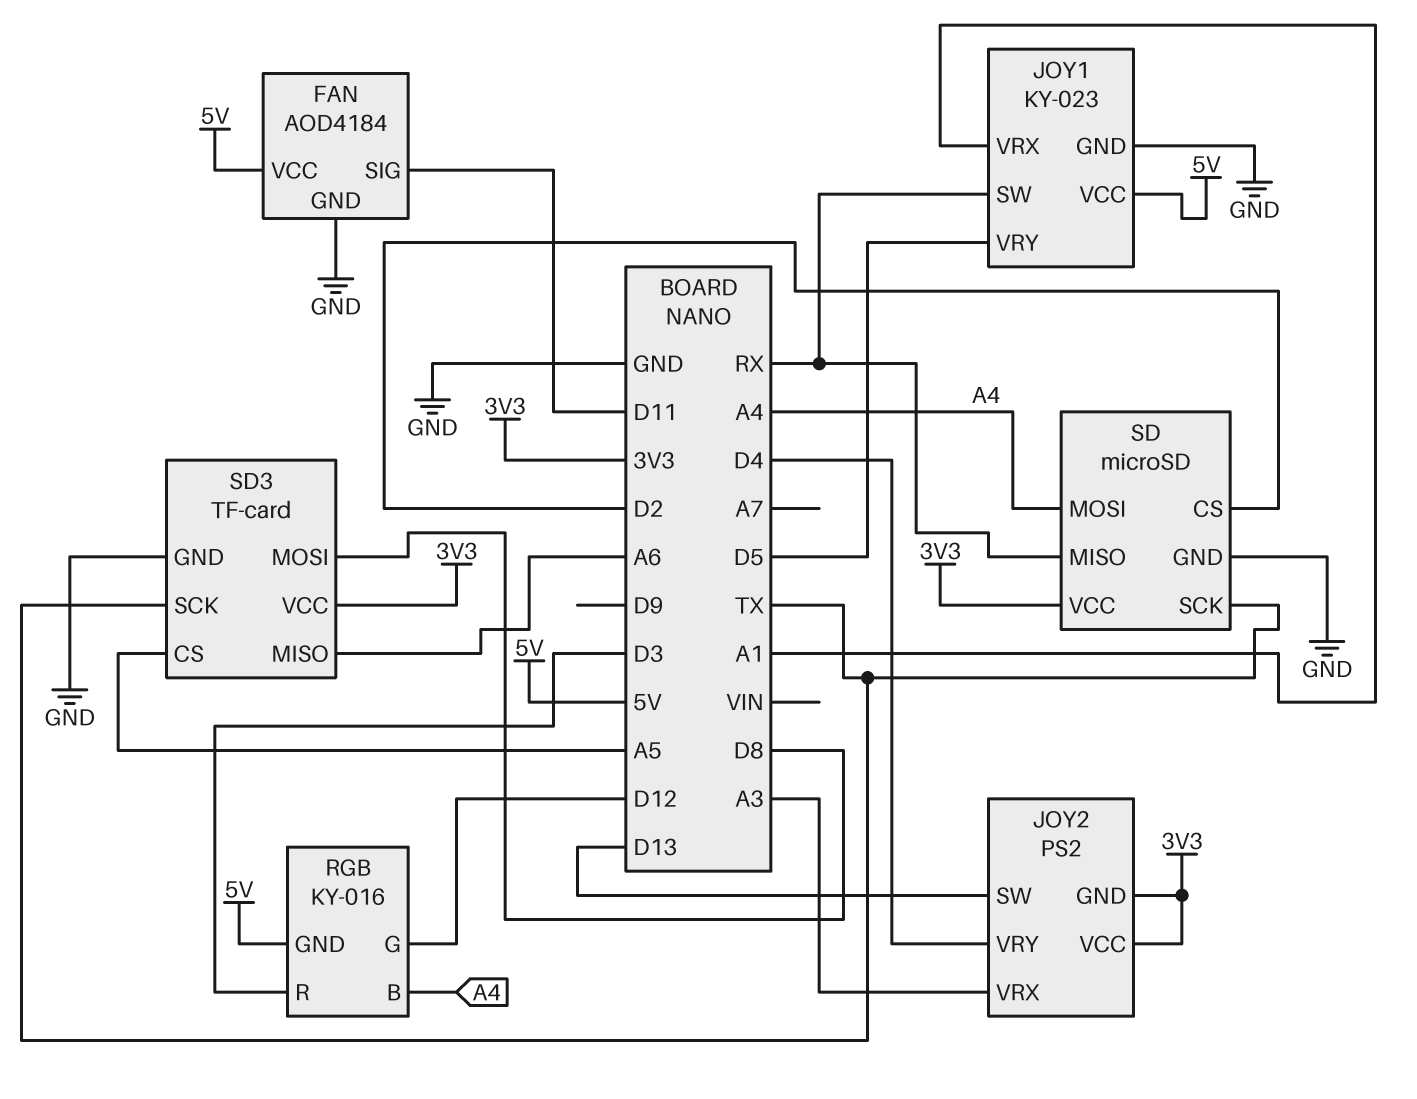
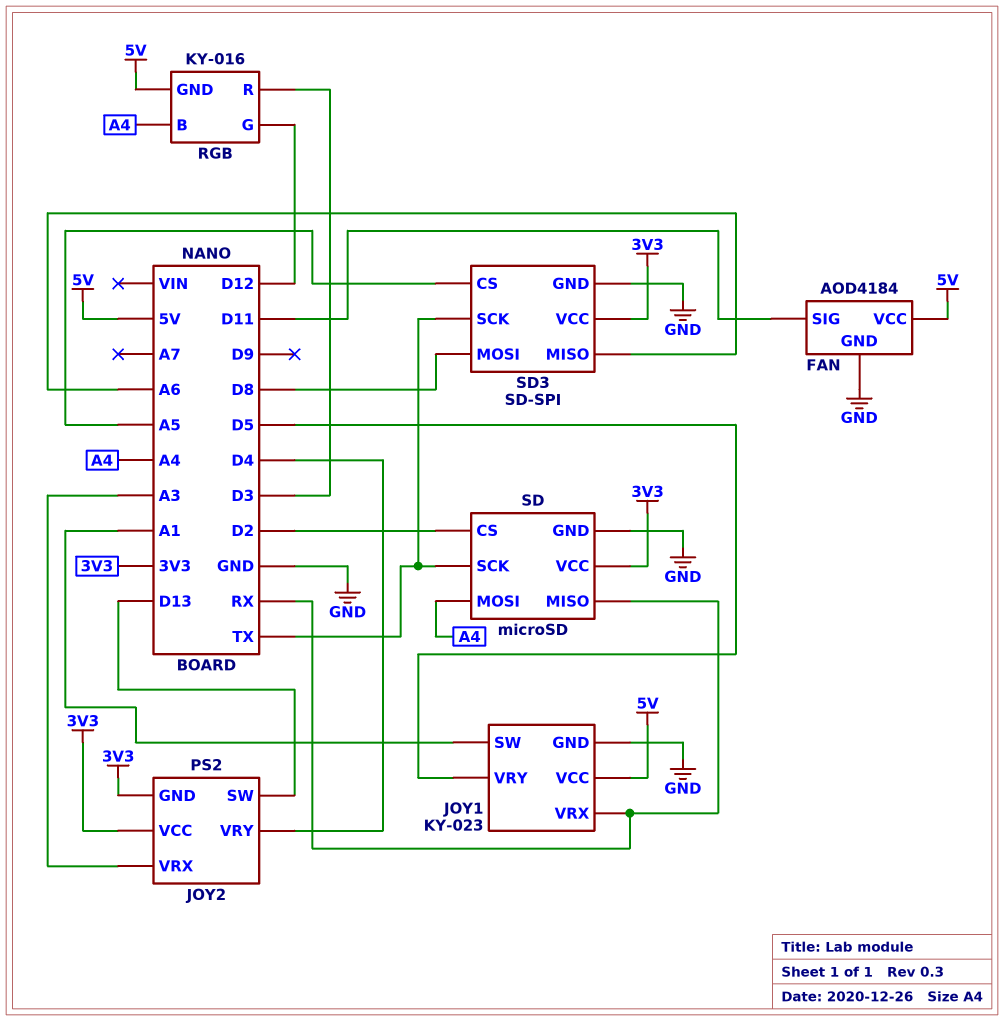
JOY1 pin SW: RX -> A1
JOY1 pin VRX: A1 -> RX
SD3: TF-card -> SD-SPI

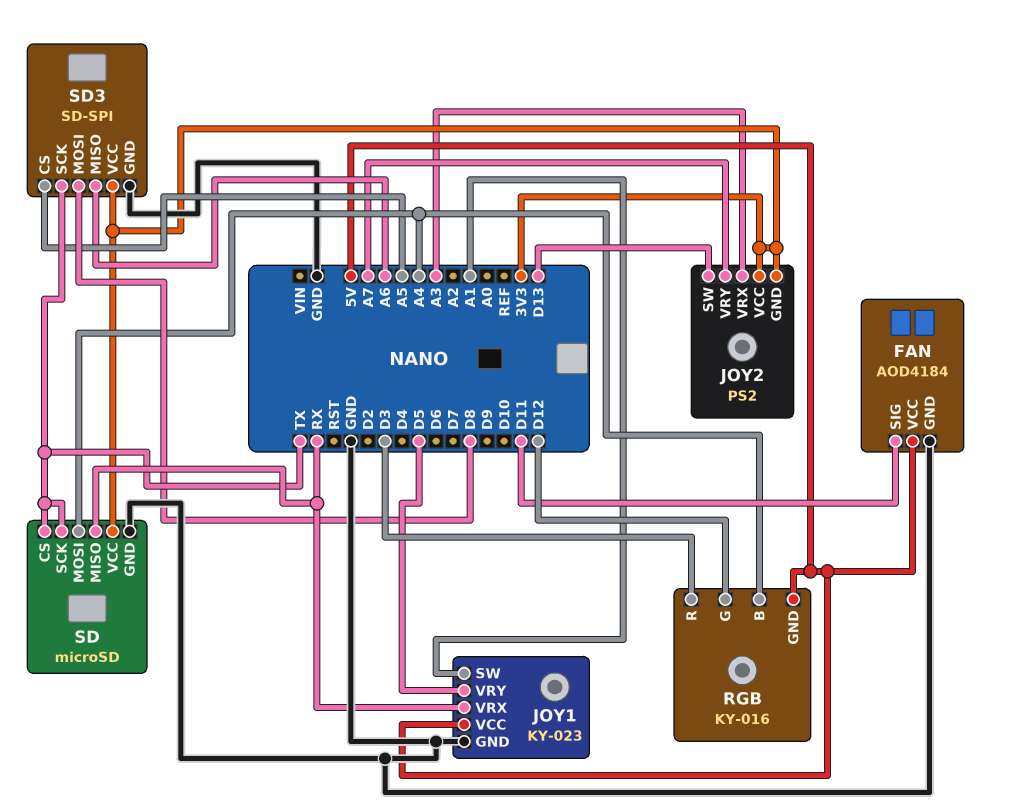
JOY2 pin VRY: D4 -> A7
SD pin CS: D2 -> TX

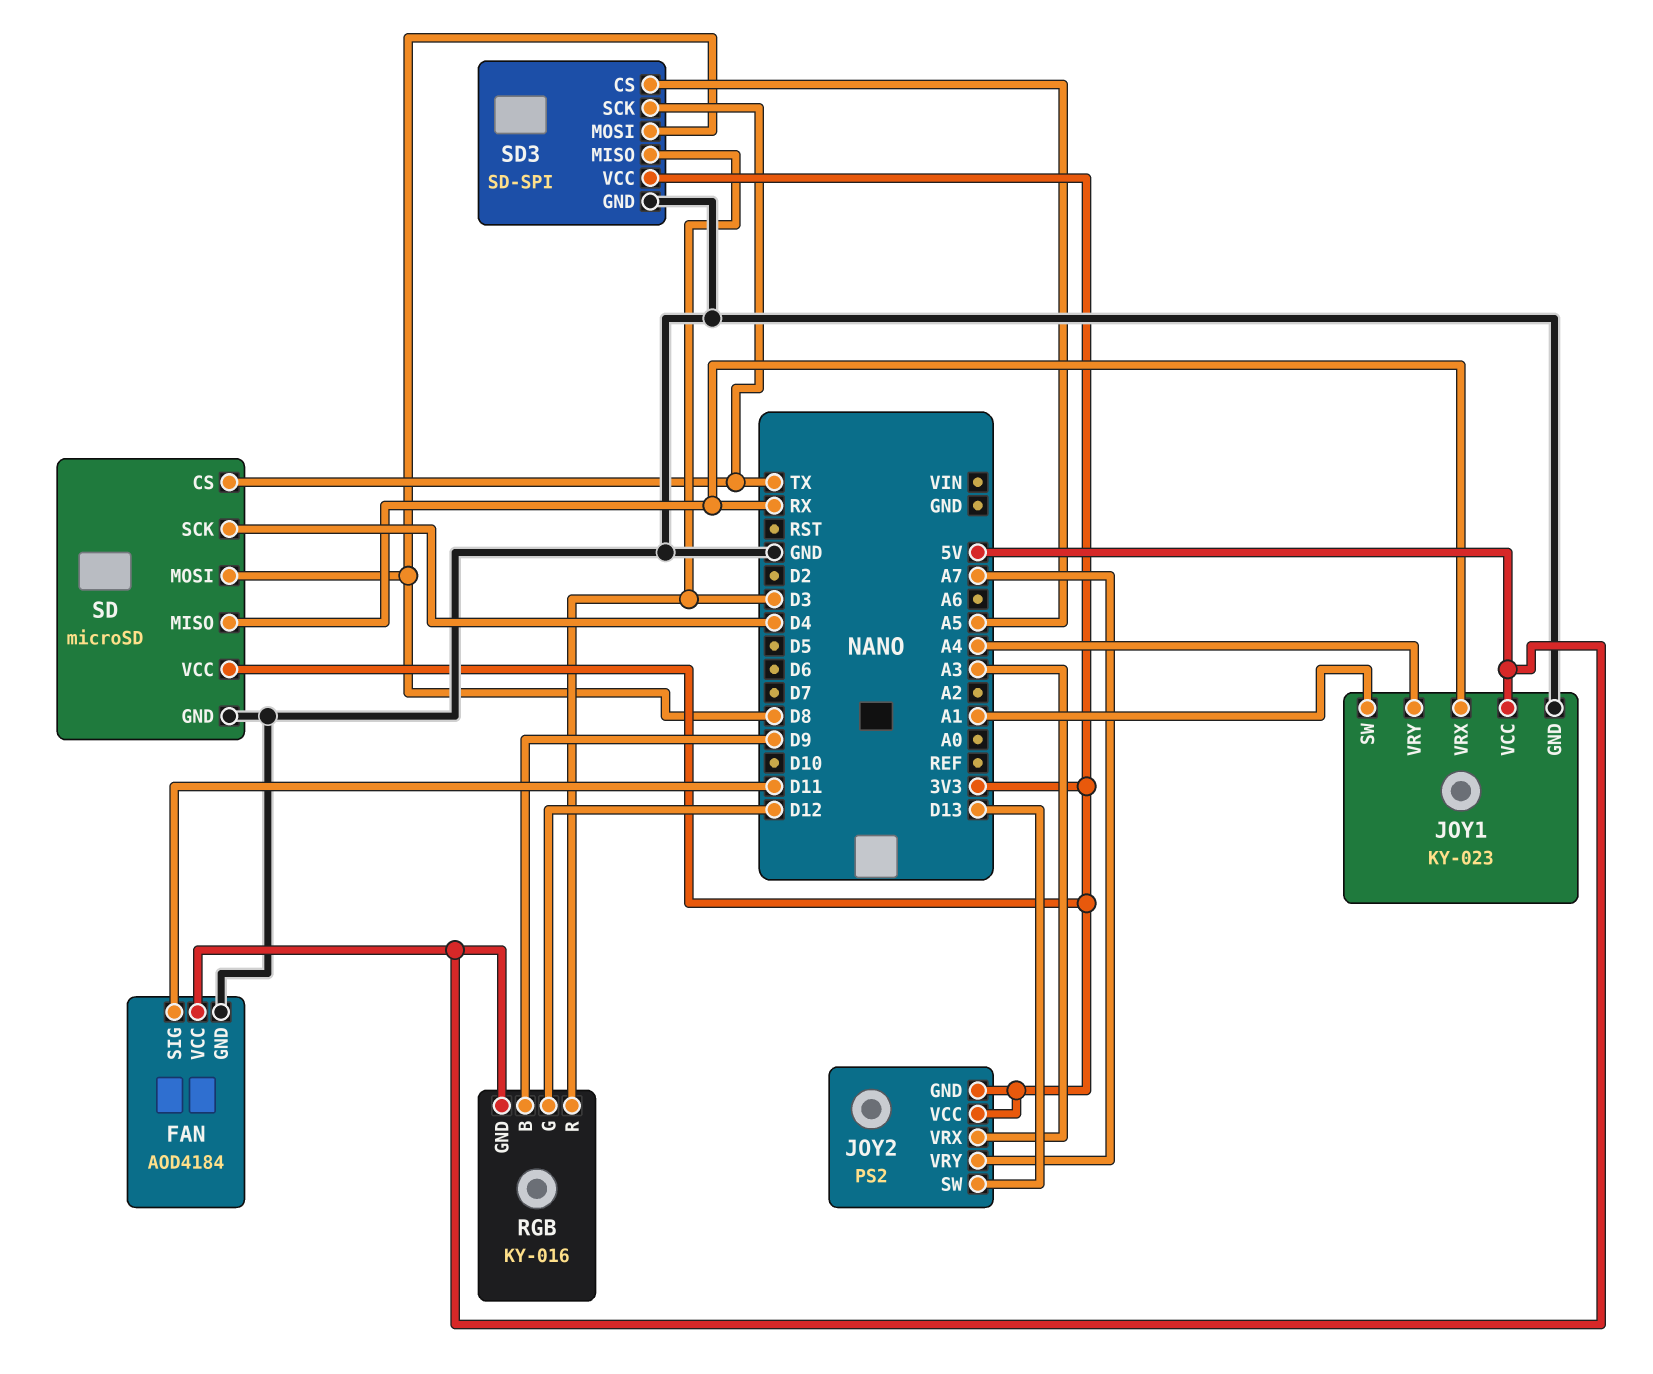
JOY1 pin VRY: D5 -> A4
RGB pin B: A4 -> D9
SD pin MOSI: A4 -> D8
SD pin SCK: TX -> D4
SD3 pin MISO: A6 -> D3

